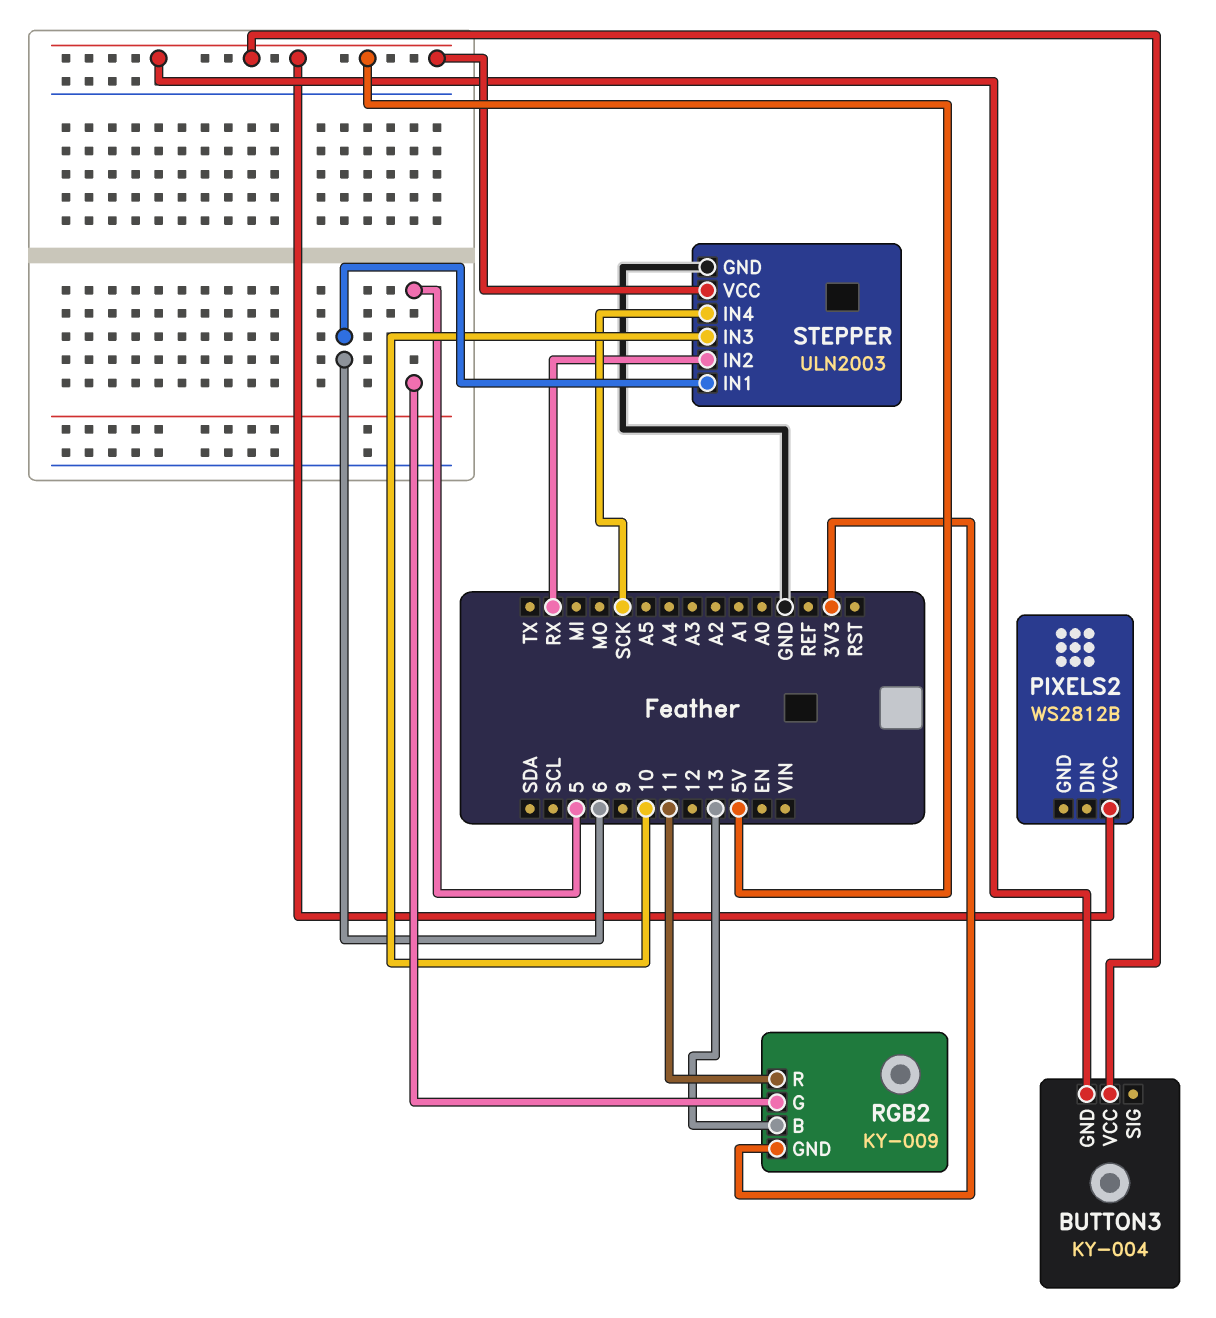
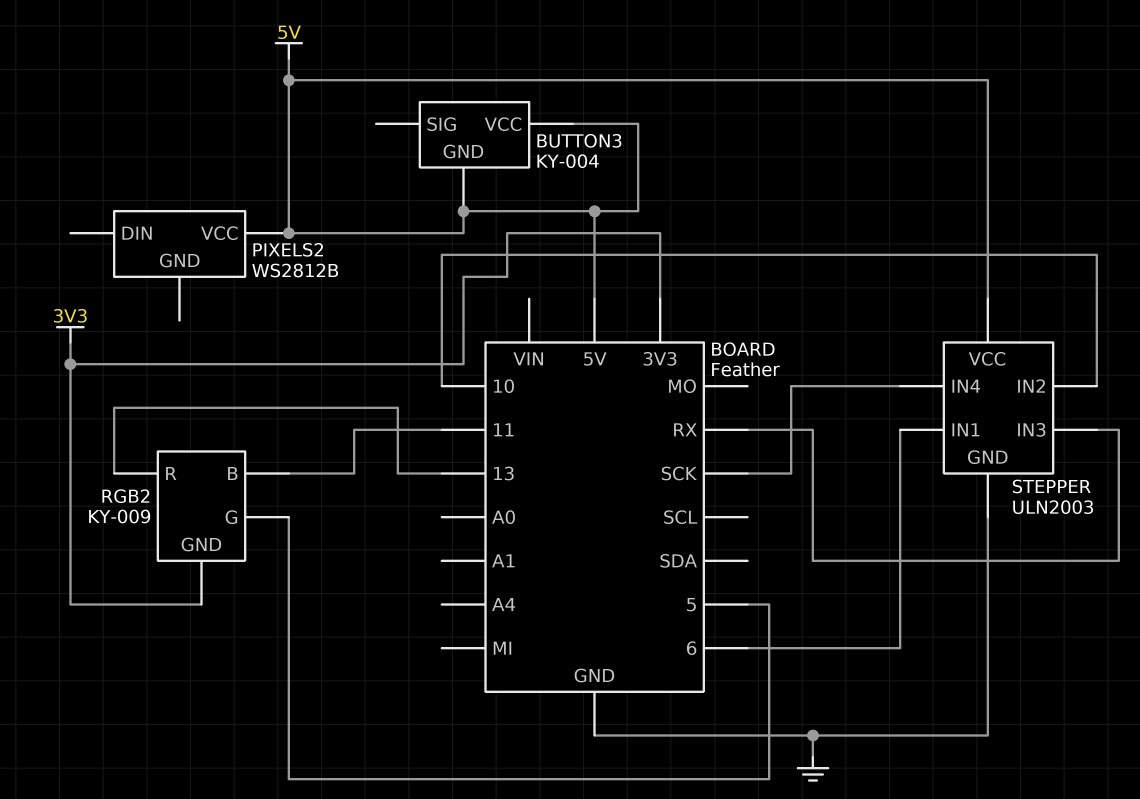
RGB2 pin B: 13 -> 11
RGB2 pin R: 11 -> 13
STEPPER pin IN2: RX -> 10
STEPPER pin IN3: 10 -> RX

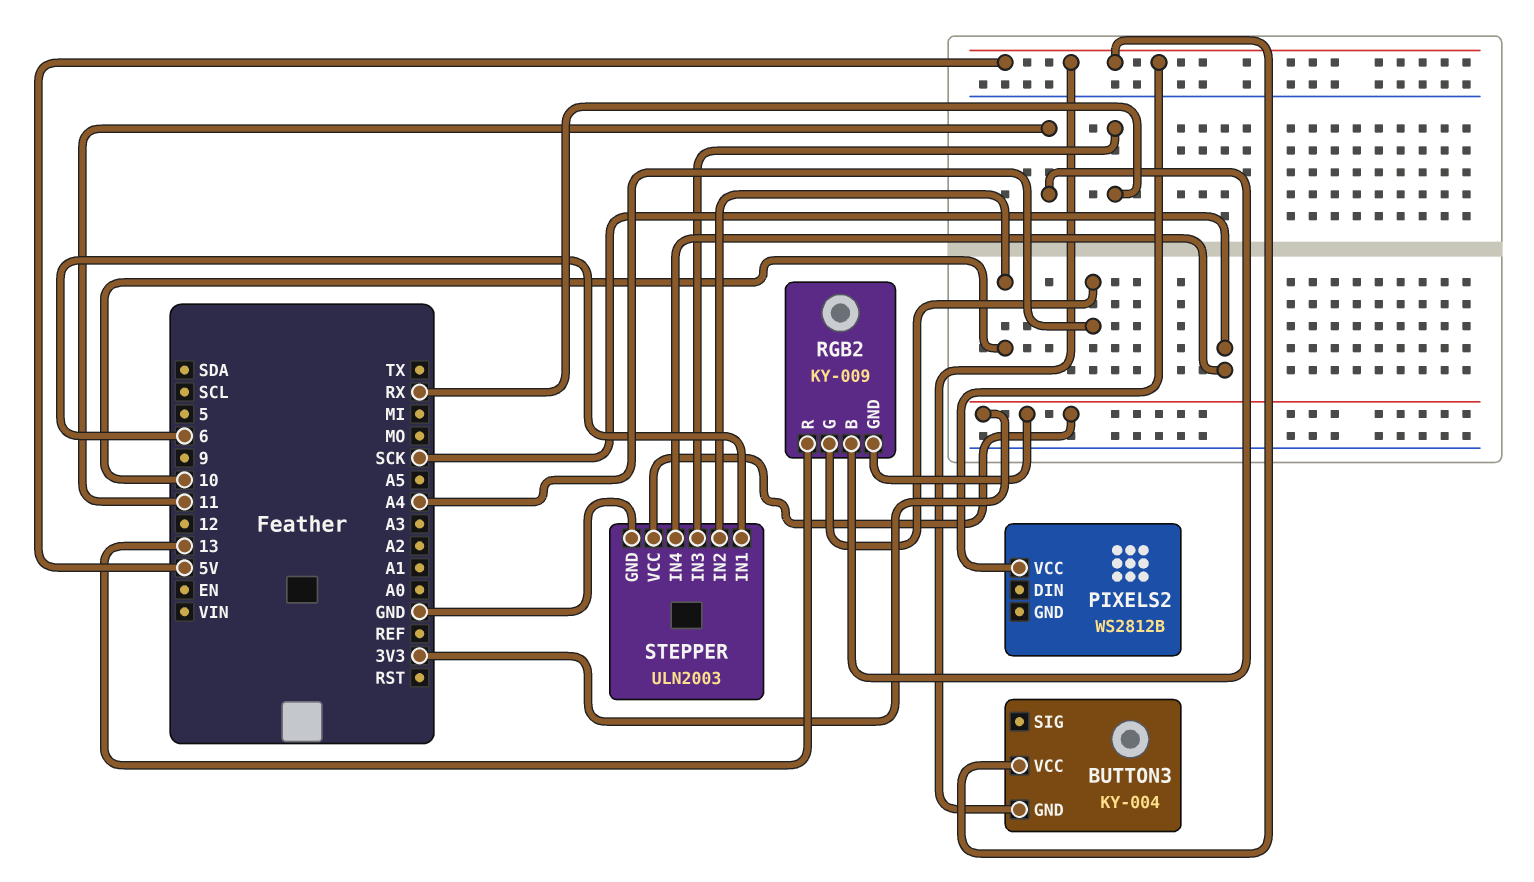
RGB2 pin G: 5 -> A4
STEPPER pin VCC: 5V -> 3V3

